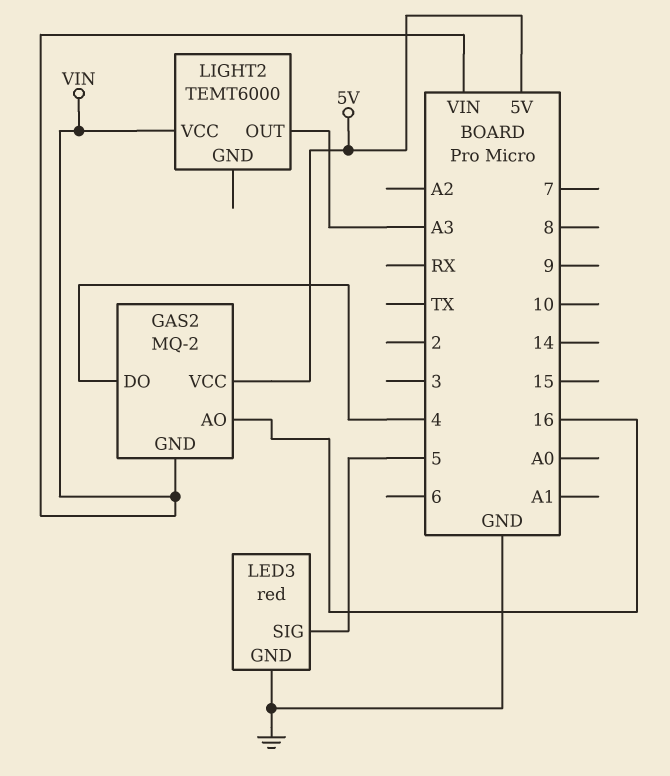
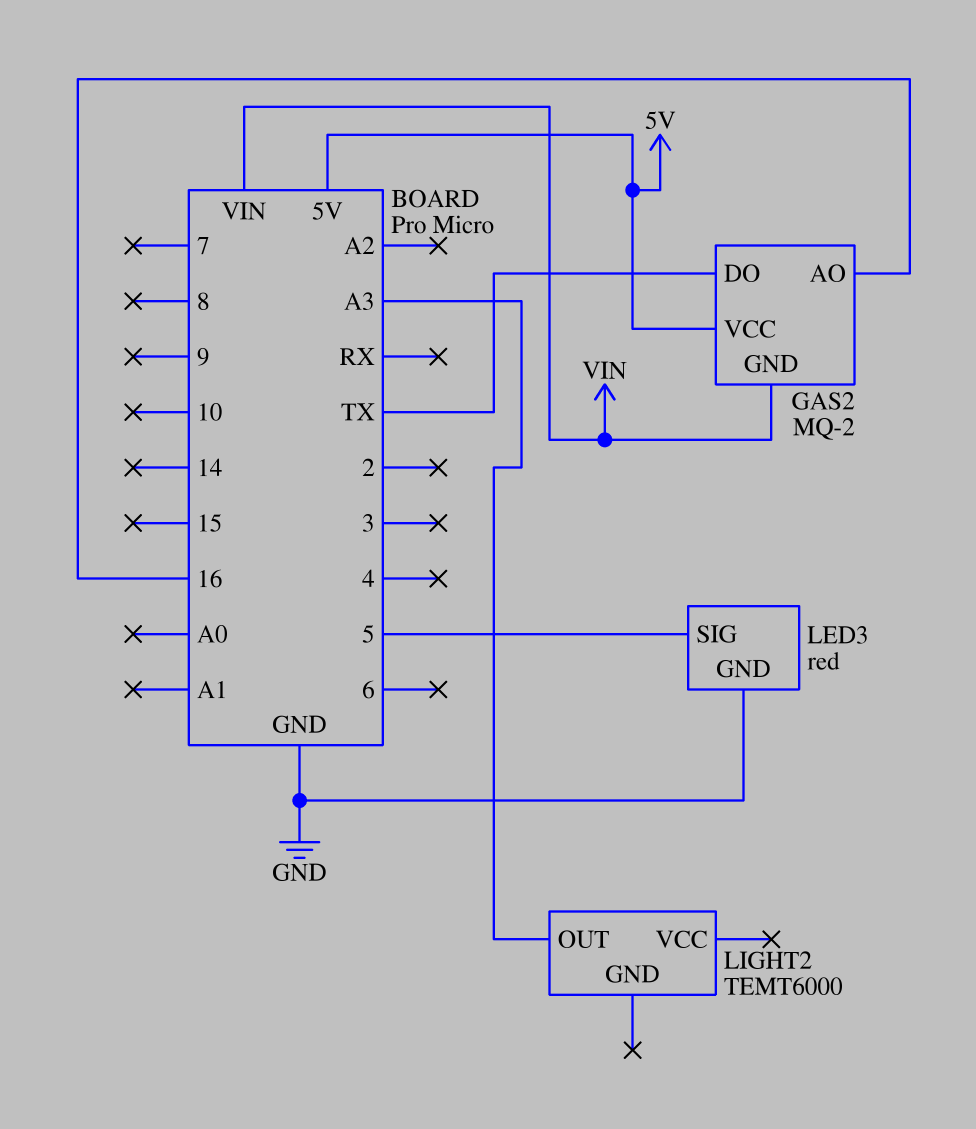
GAS2 pin DO: 4 -> TX
LIGHT2 pin VCC: VIN -> none

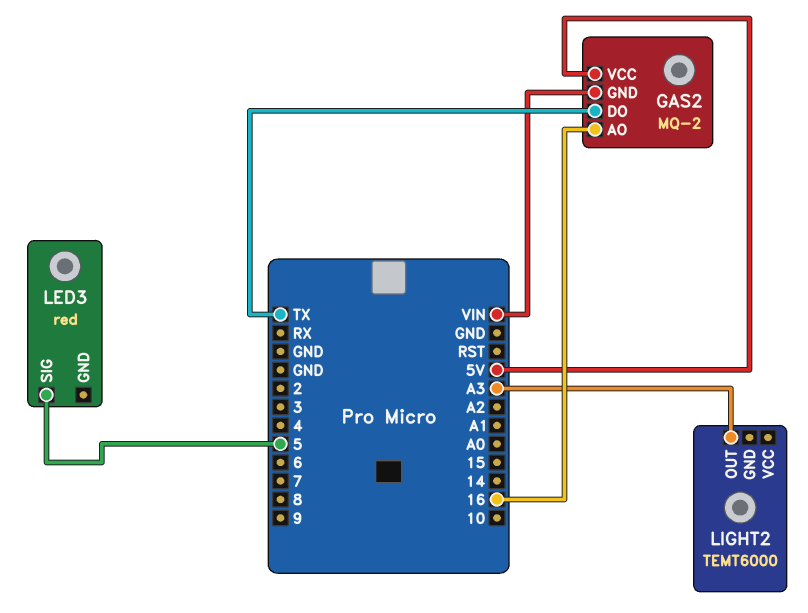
LED3 pin GND: GND -> none

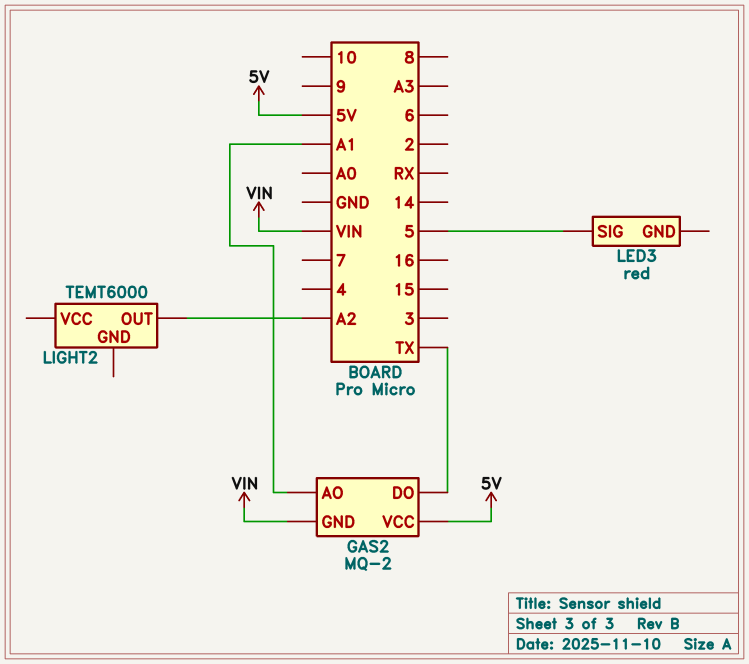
GAS2 pin AO: 16 -> A1
LIGHT2 pin OUT: A3 -> A2

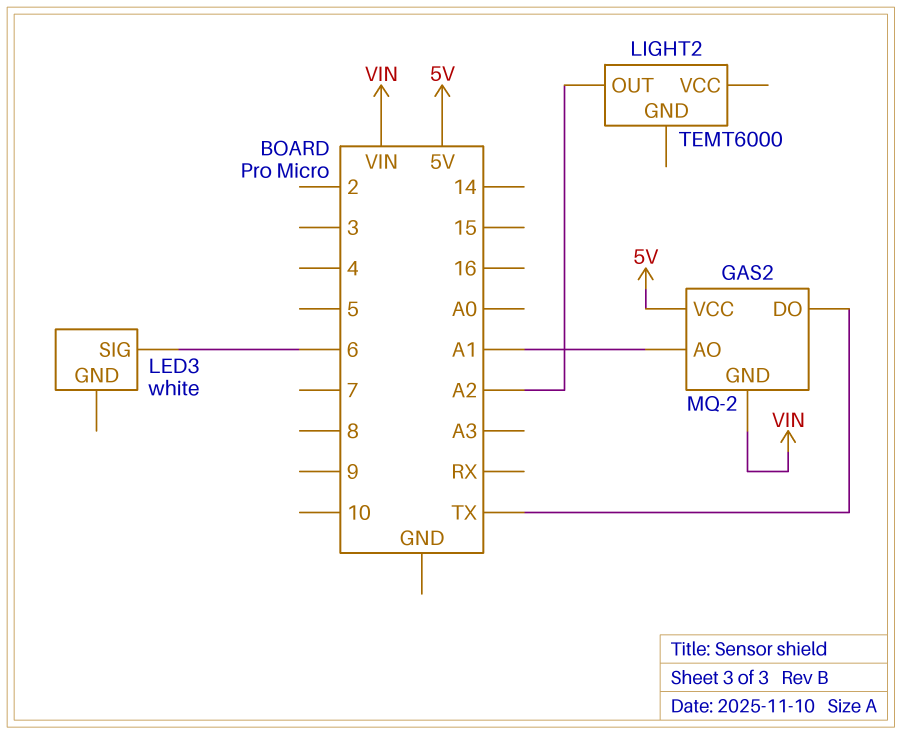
LED3: red -> white
LED3 pin SIG: 5 -> 6

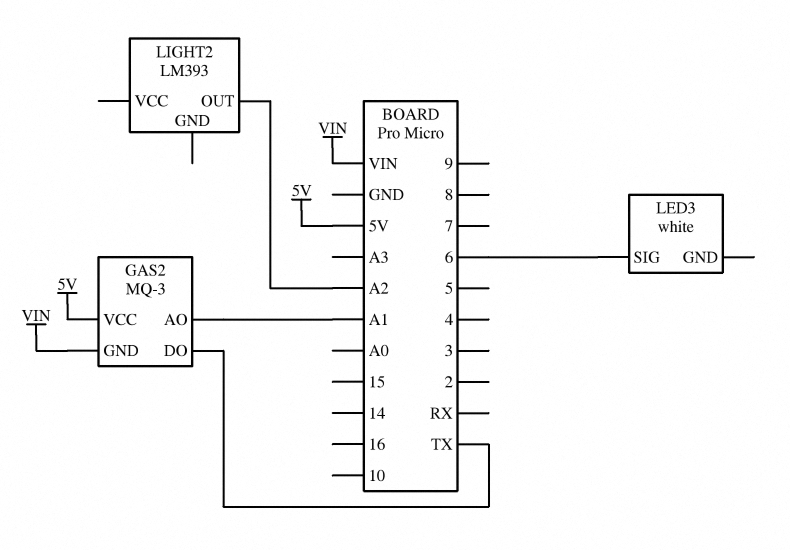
GAS2: MQ-2 -> MQ-3
LIGHT2: TEMT6000 -> LM393

